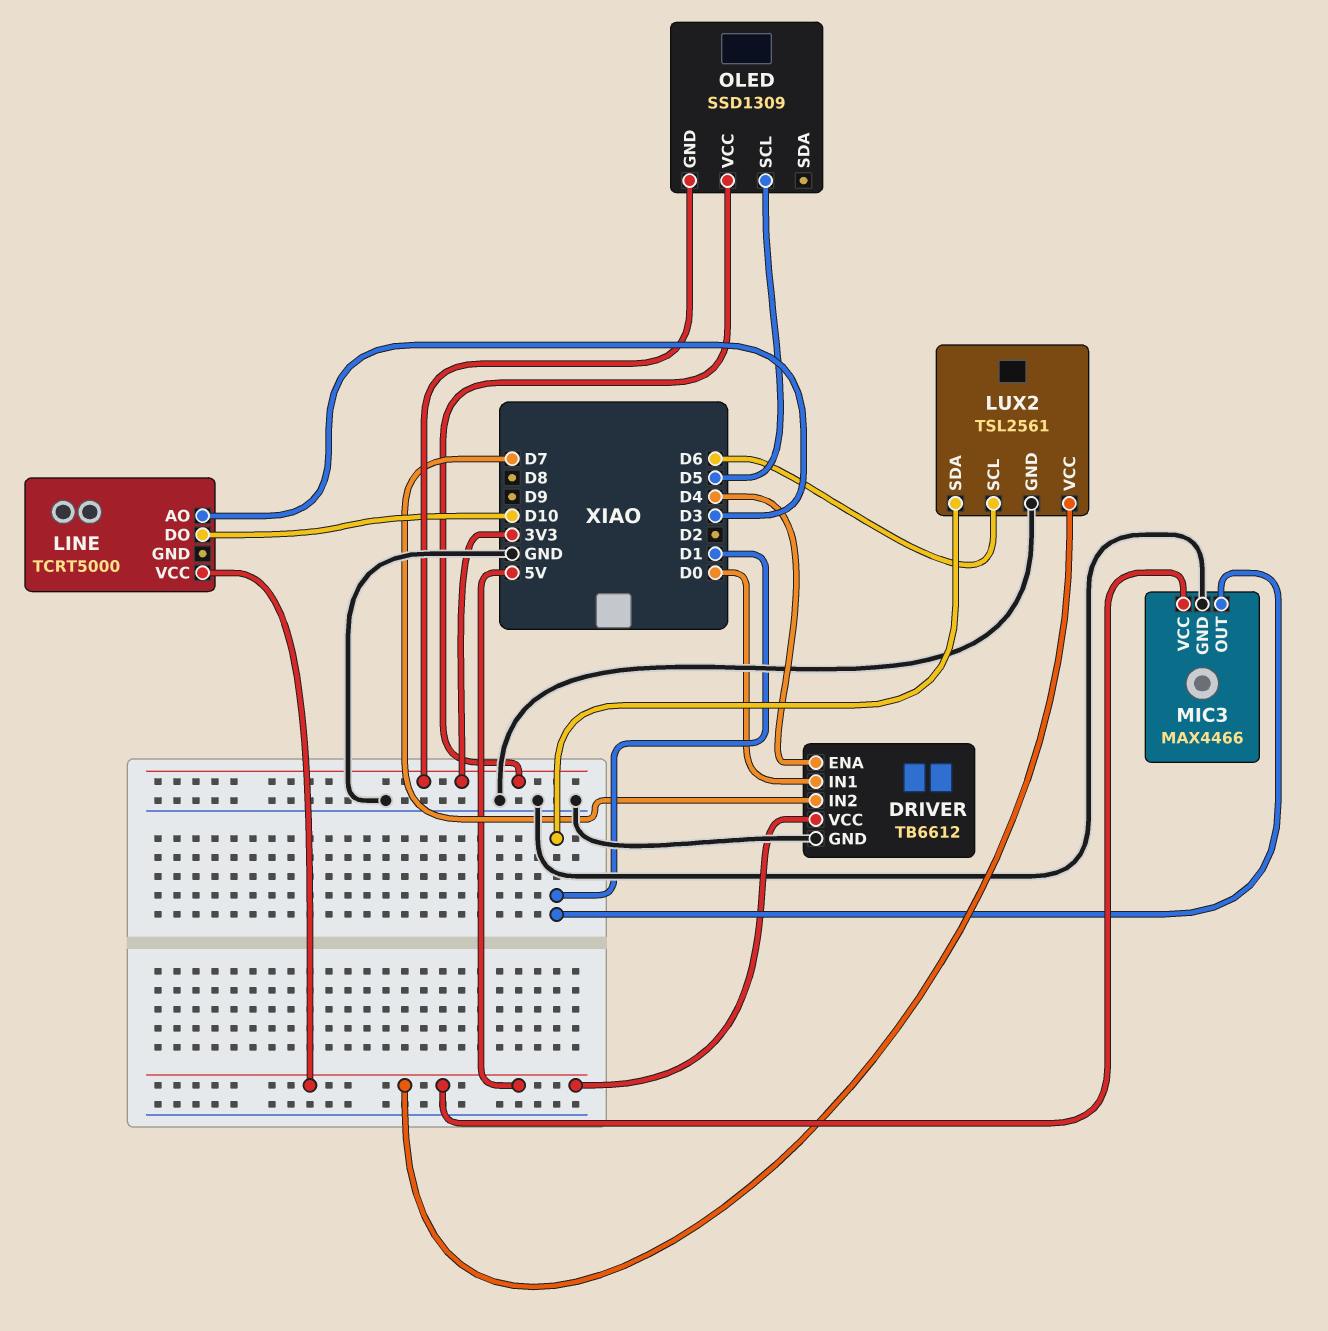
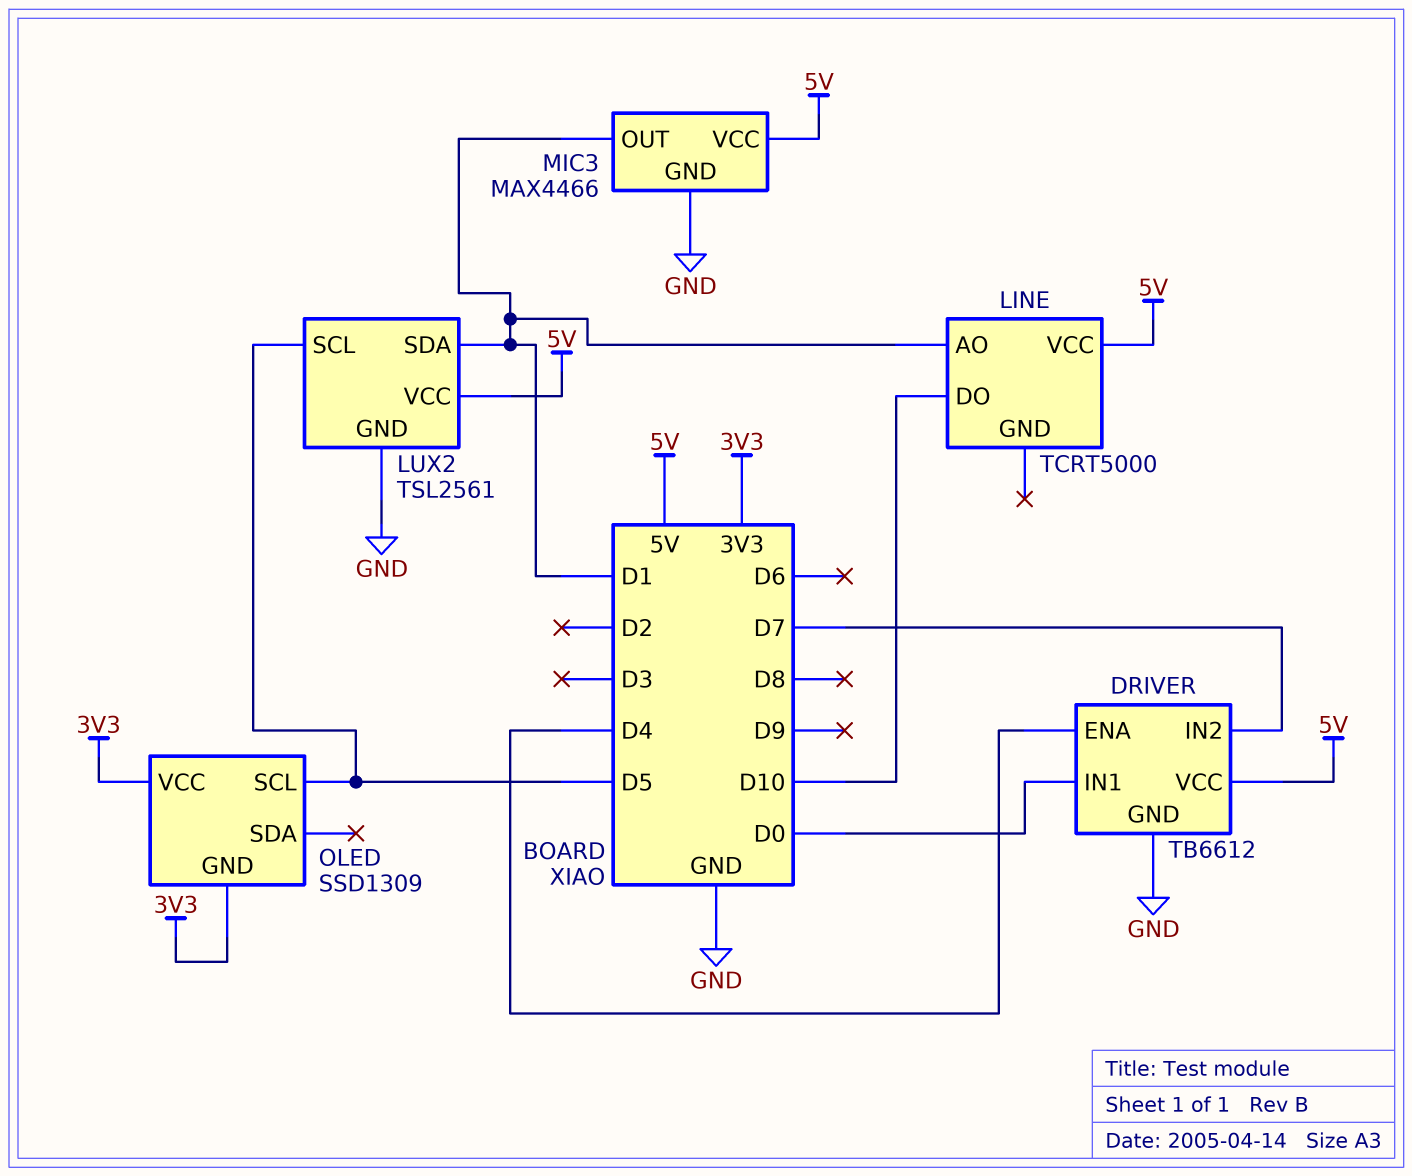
LINE pin AO: D3 -> D1
LUX2 pin SCL: D6 -> D5

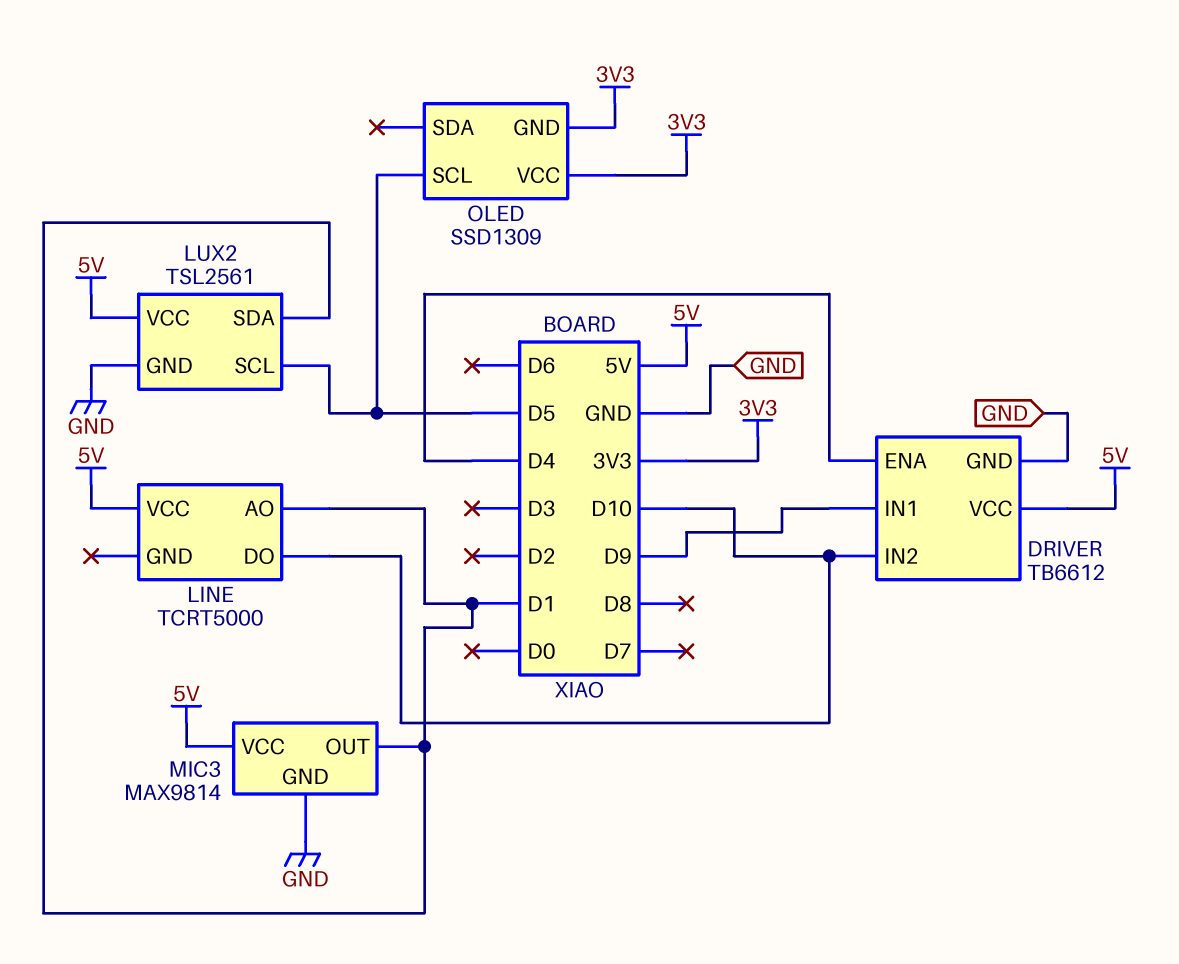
DRIVER pin IN1: D0 -> D9
DRIVER pin IN2: D7 -> D10
MIC3: MAX4466 -> MAX9814

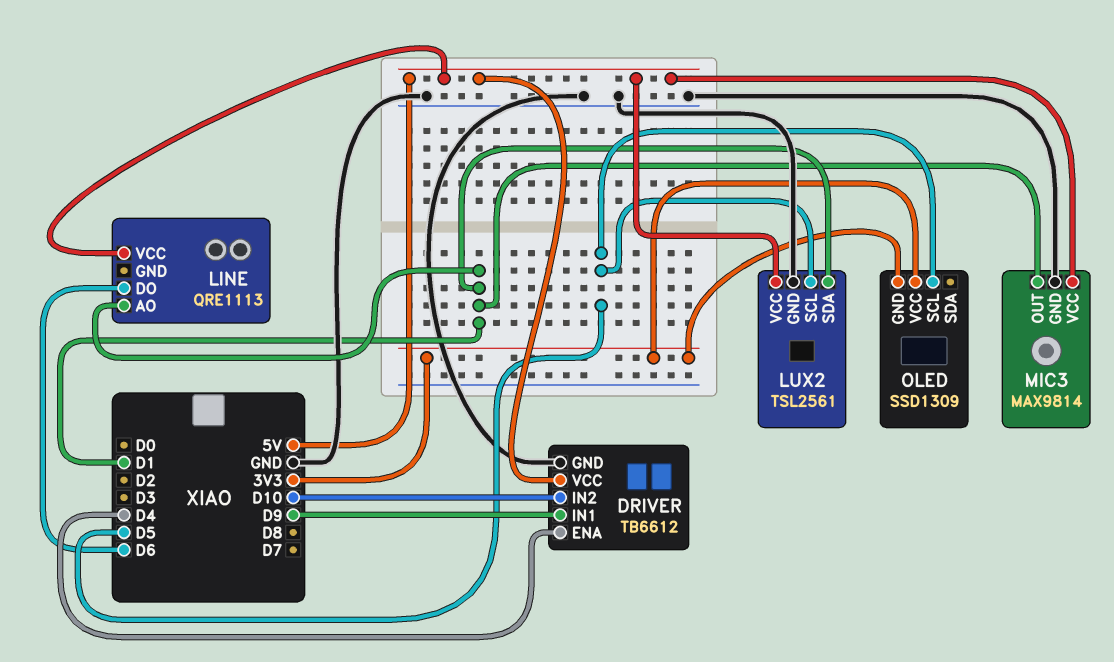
LINE: TCRT5000 -> QRE1113
LINE pin DO: D10 -> D6

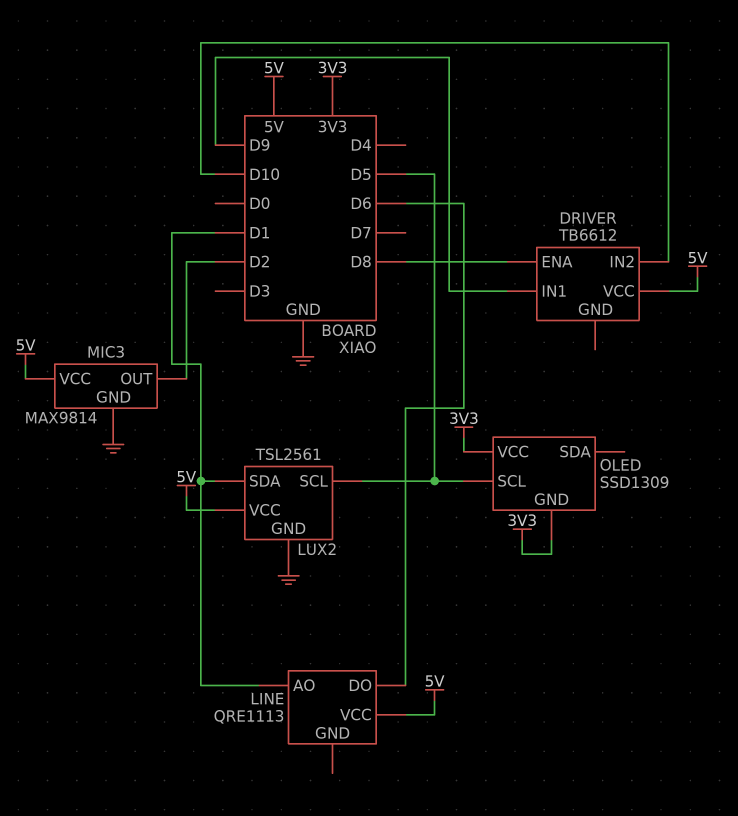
DRIVER pin ENA: D4 -> D8
DRIVER pin GND: GND -> none
MIC3 pin OUT: D1 -> D2

